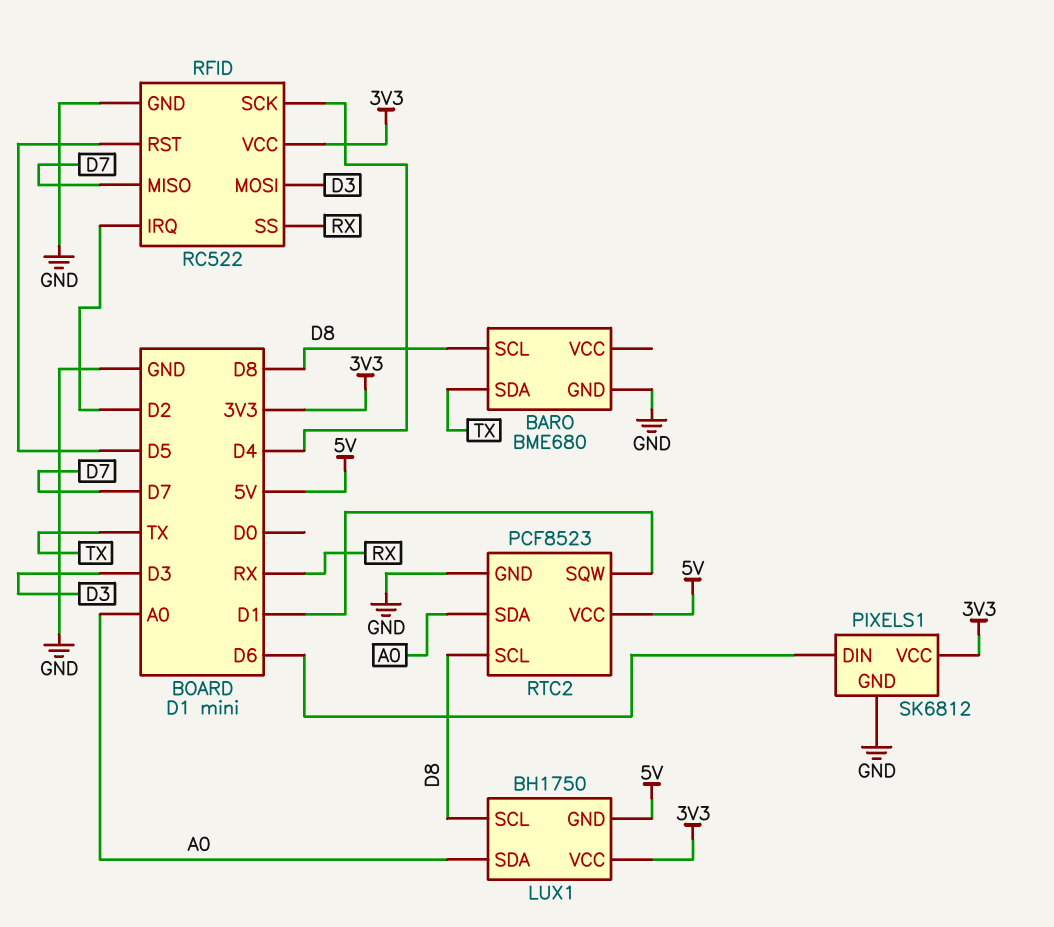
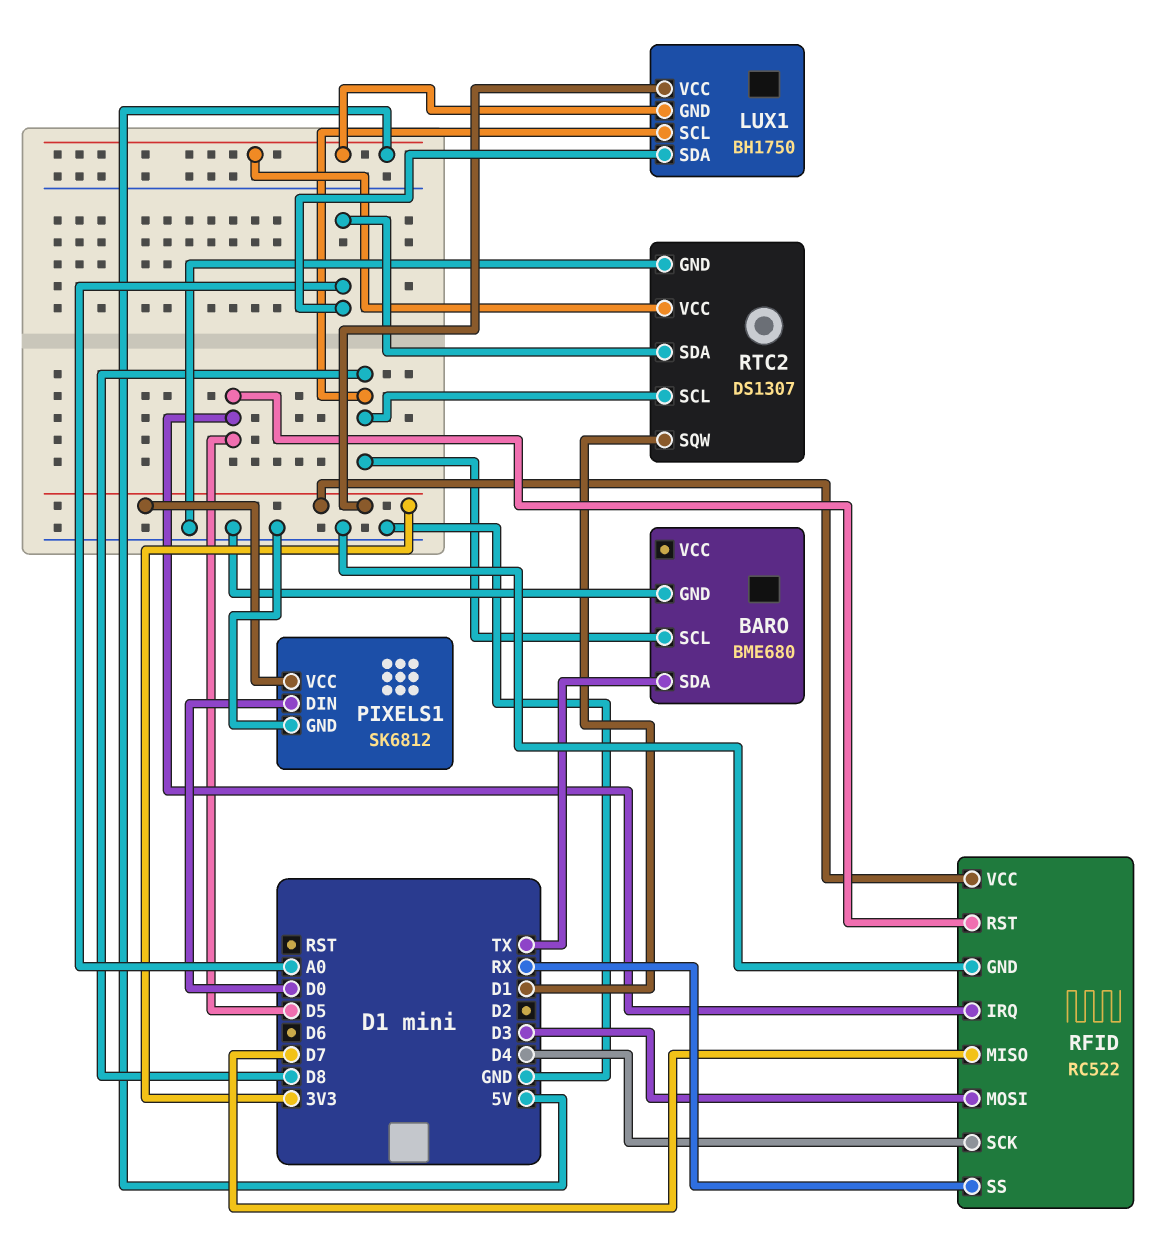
PIXELS1 pin DIN: D6 -> D0
RFID pin IRQ: D2 -> D5
RTC2: PCF8523 -> DS1307

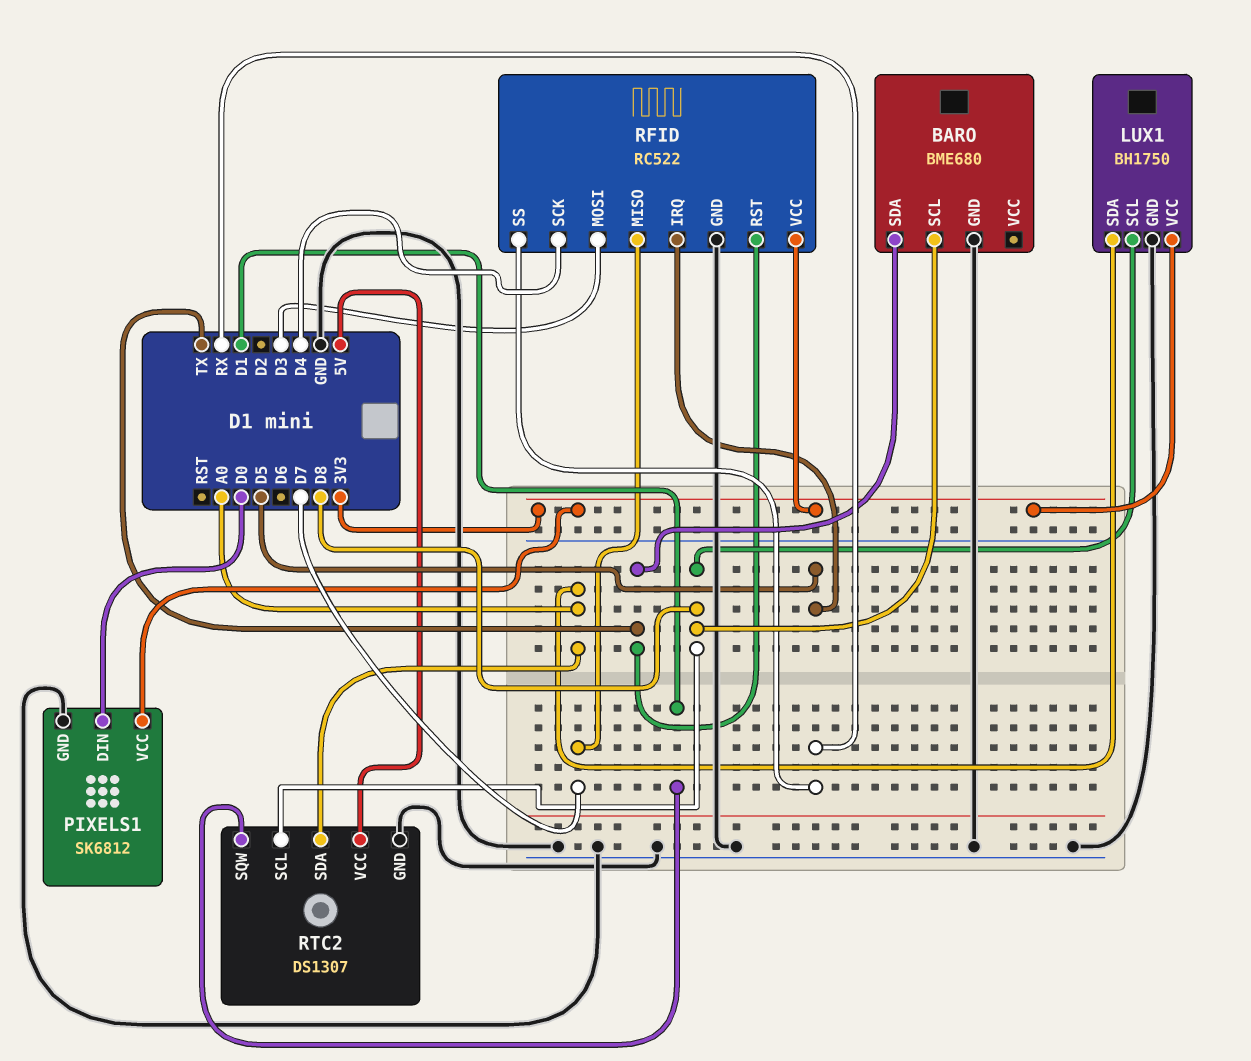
LUX1 pin GND: 5V -> GND
RFID pin RST: D5 -> TX

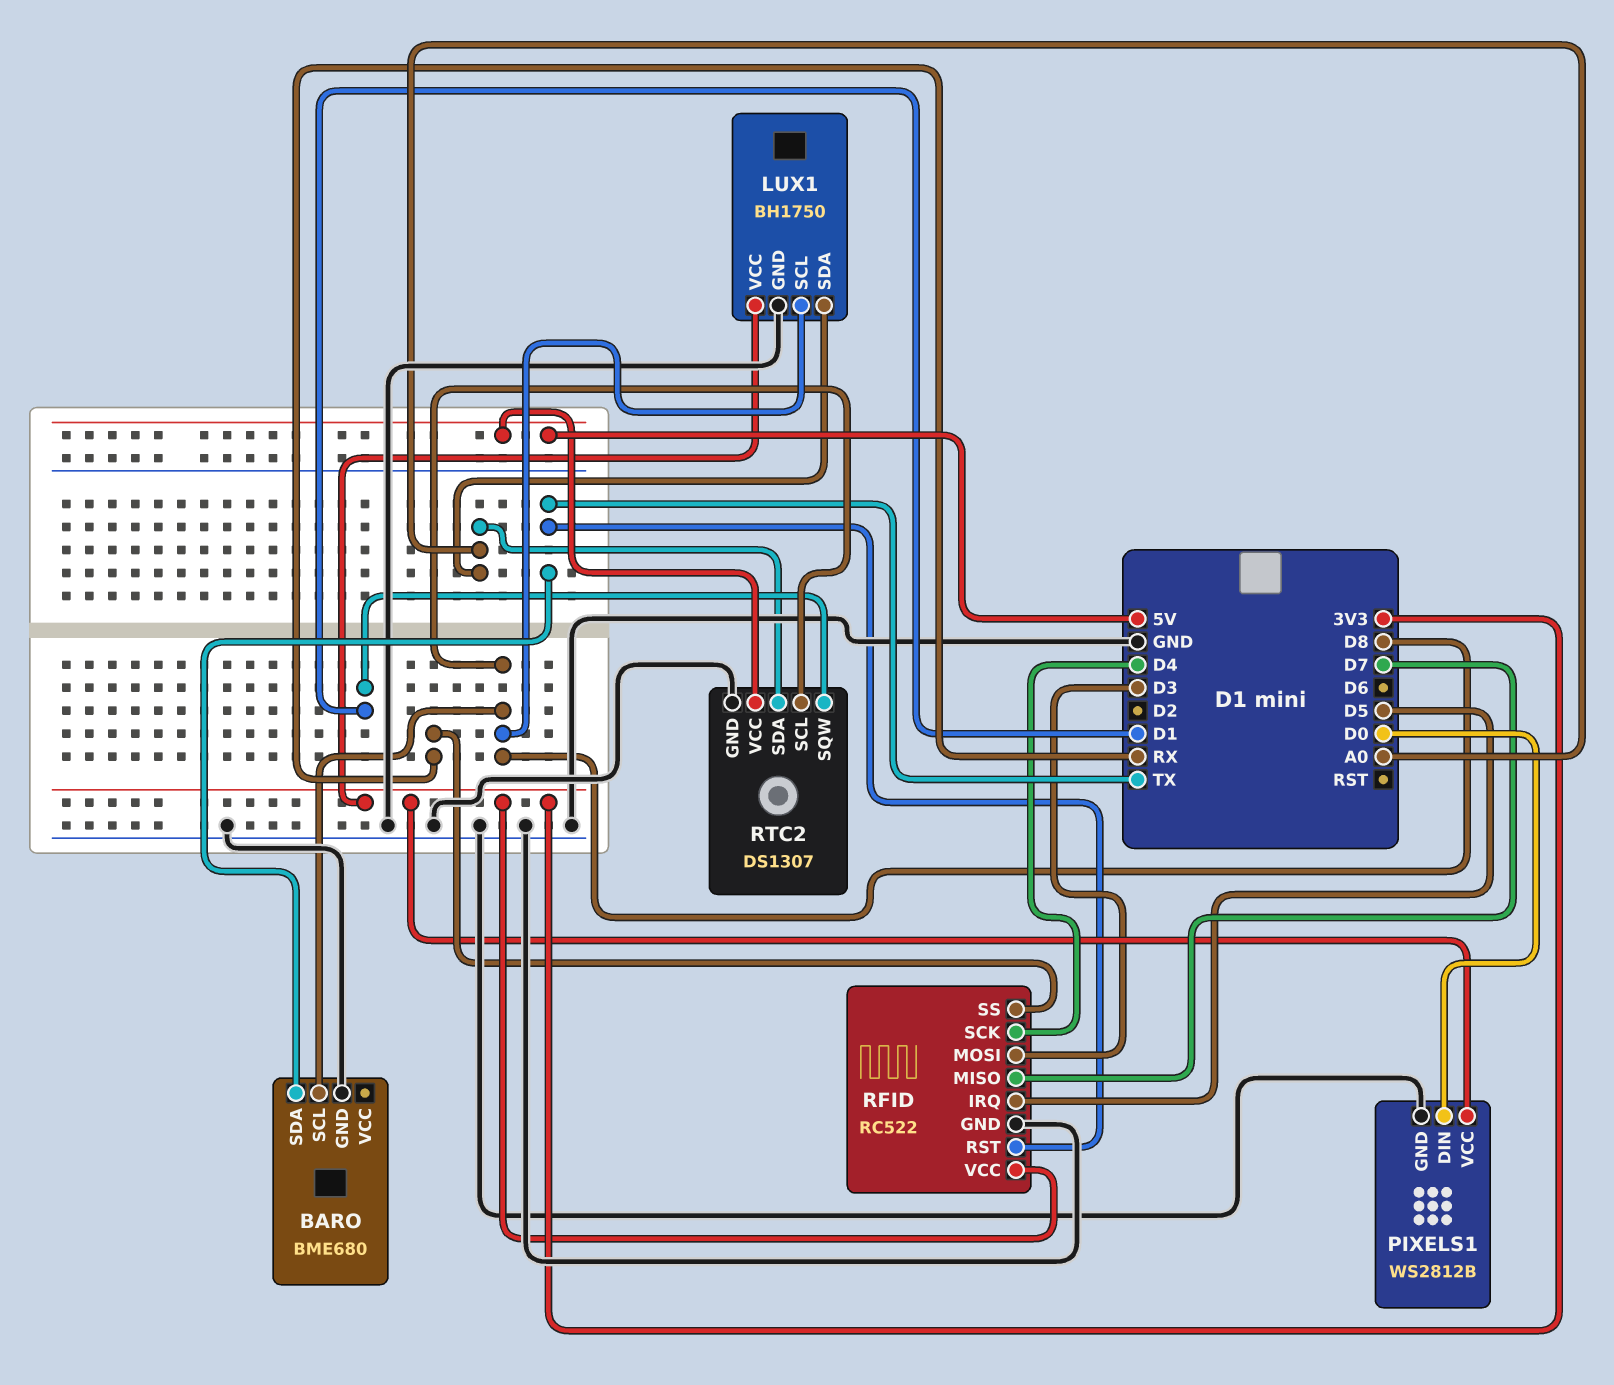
PIXELS1: SK6812 -> WS2812B

